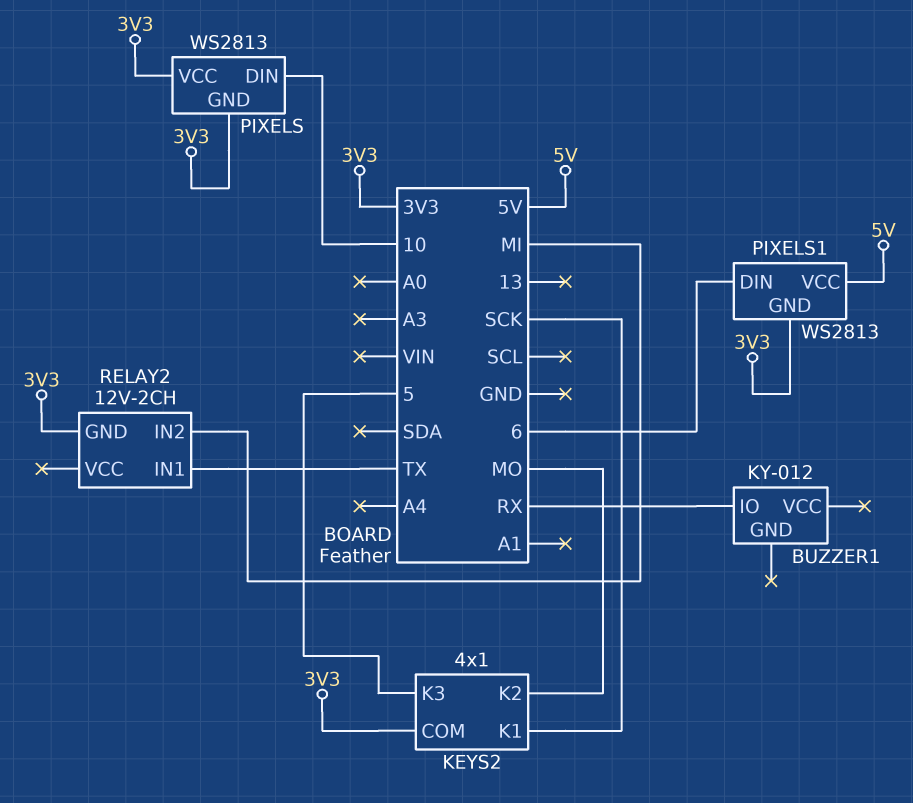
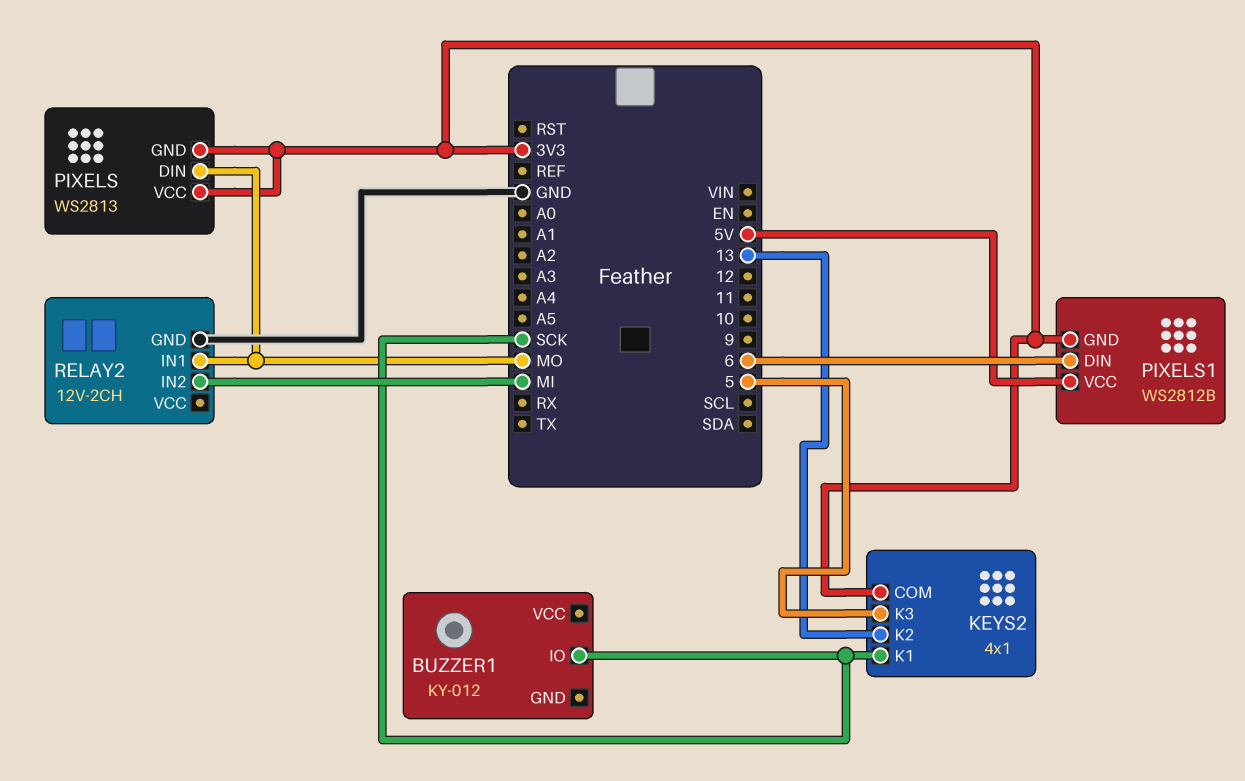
BUZZER1 pin IO: RX -> SCK
KEYS2 pin K2: MO -> 13
PIXELS pin DIN: 10 -> MO
PIXELS1: WS2813 -> WS2812B
RELAY2 pin GND: 3V3 -> GND
RELAY2 pin IN1: TX -> MO

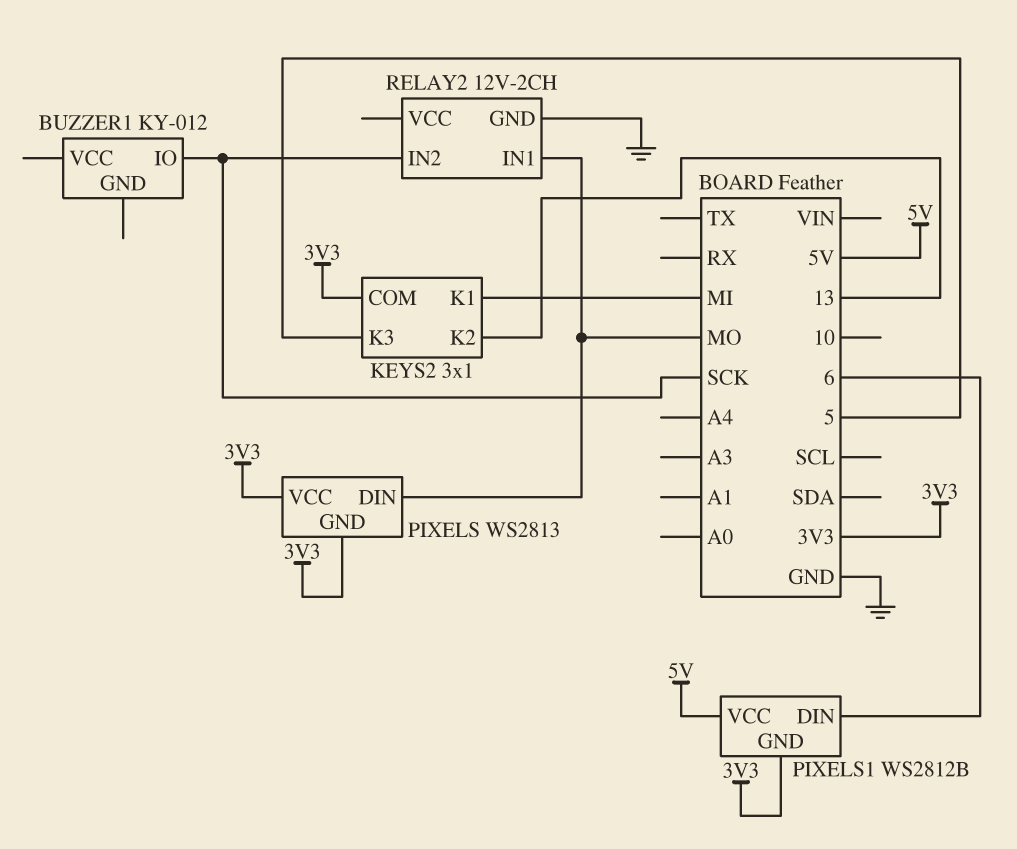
KEYS2: 4x1 -> 3x1
KEYS2 pin K1: SCK -> MI
RELAY2 pin IN2: MI -> SCK

